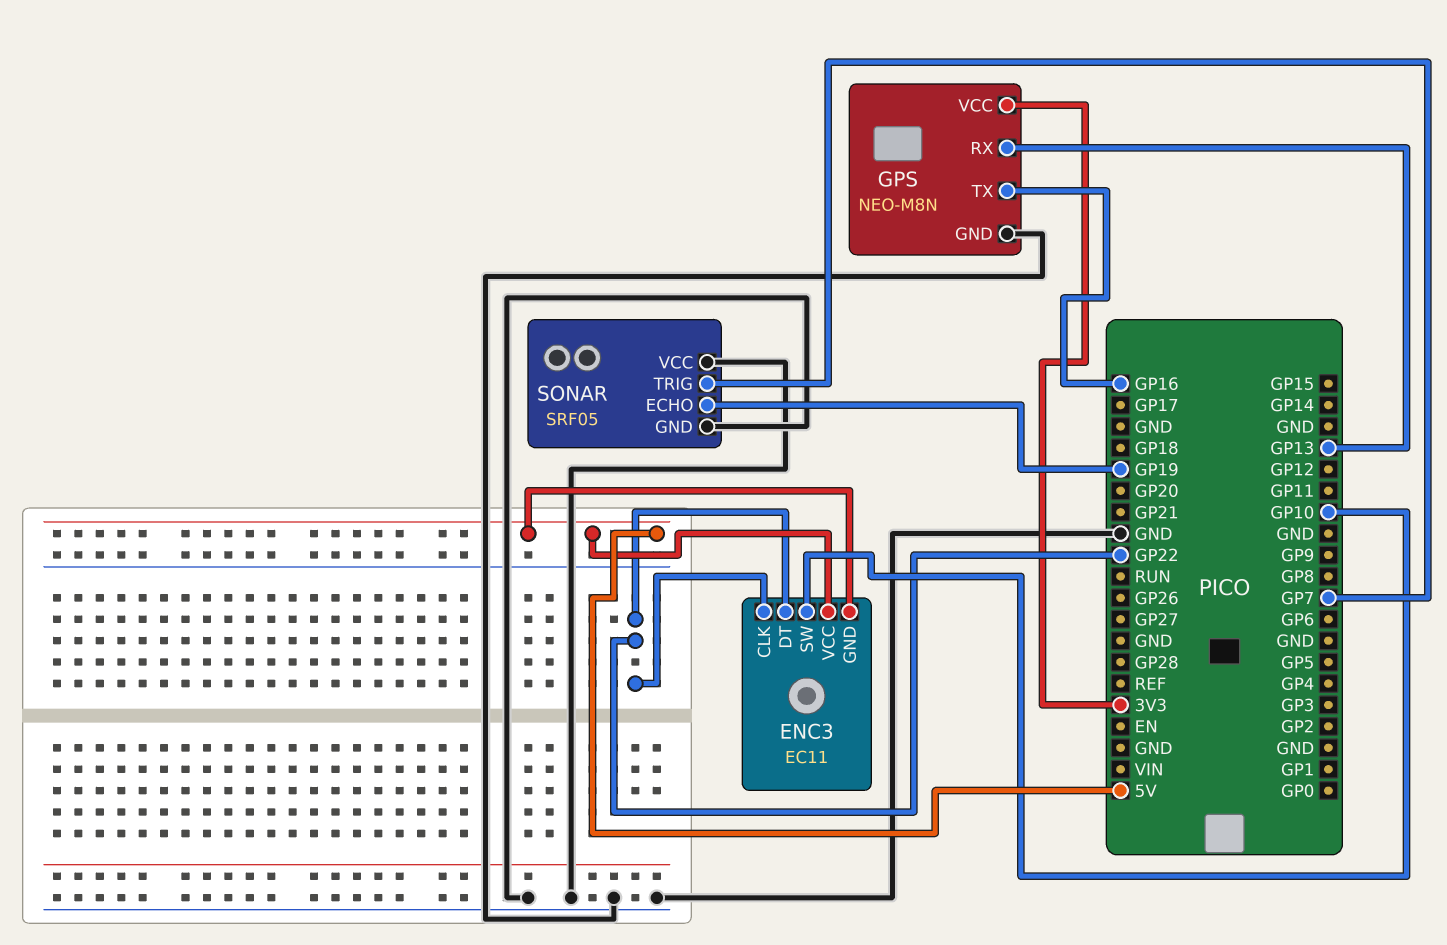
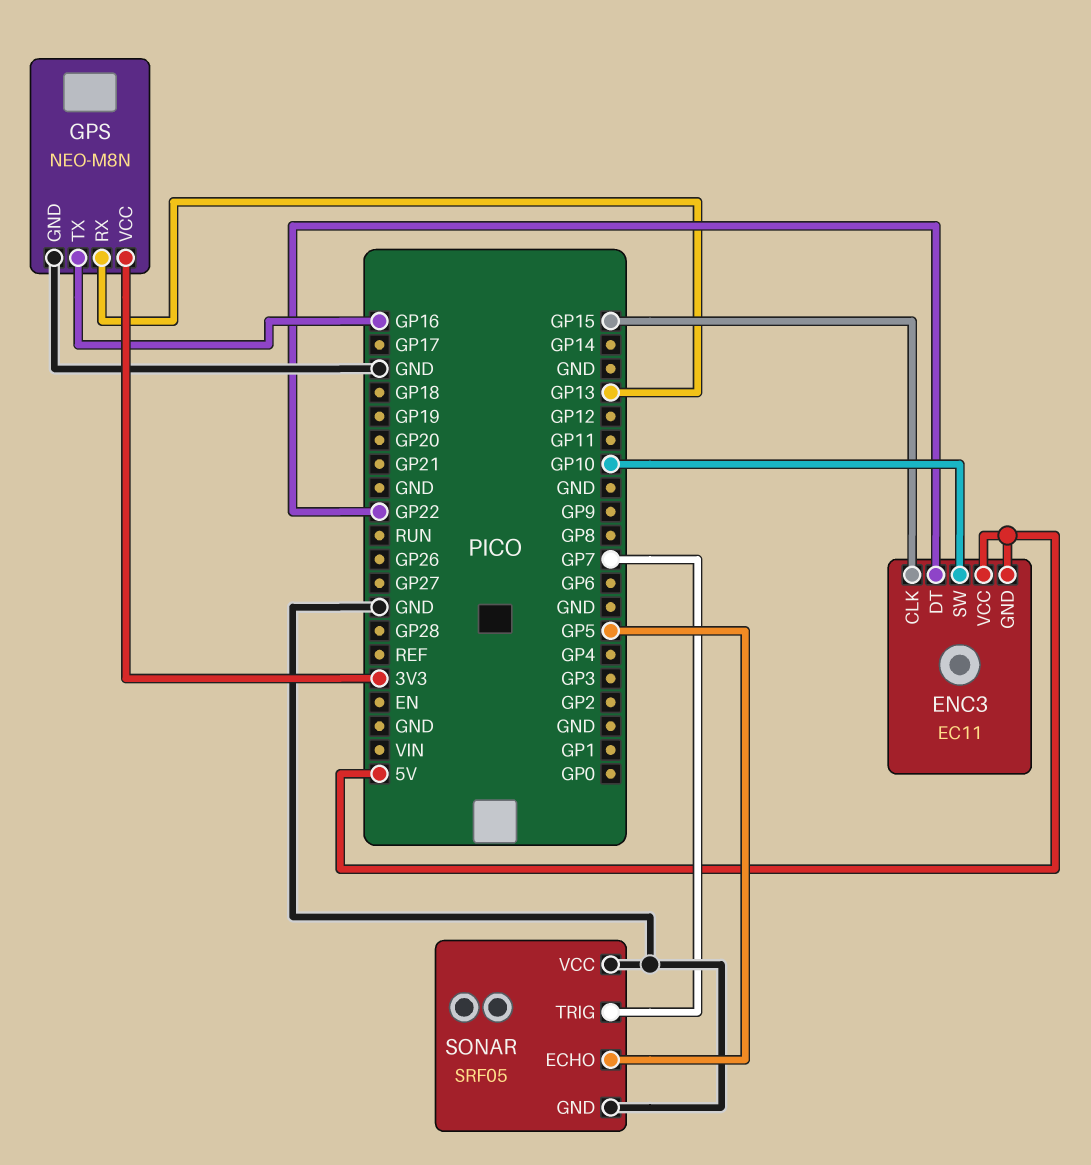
ENC3 pin CLK: GP22 -> GP15
SONAR pin ECHO: GP19 -> GP5

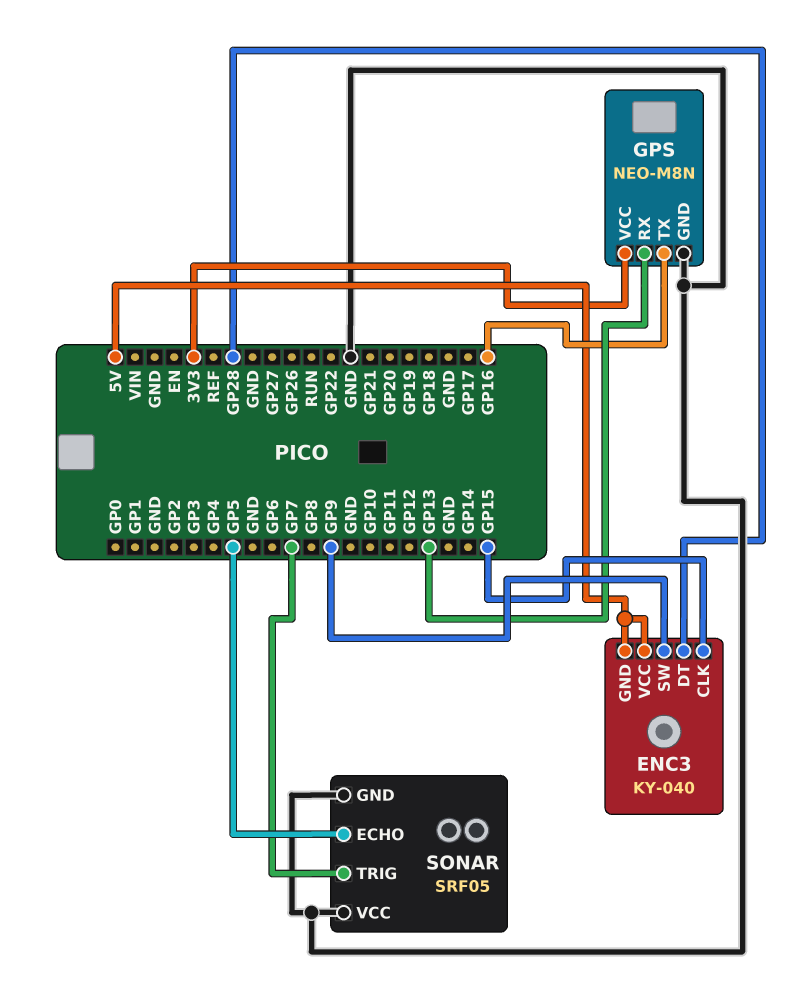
ENC3: EC11 -> KY-040
ENC3 pin DT: GP22 -> GP28
ENC3 pin SW: GP10 -> GP9

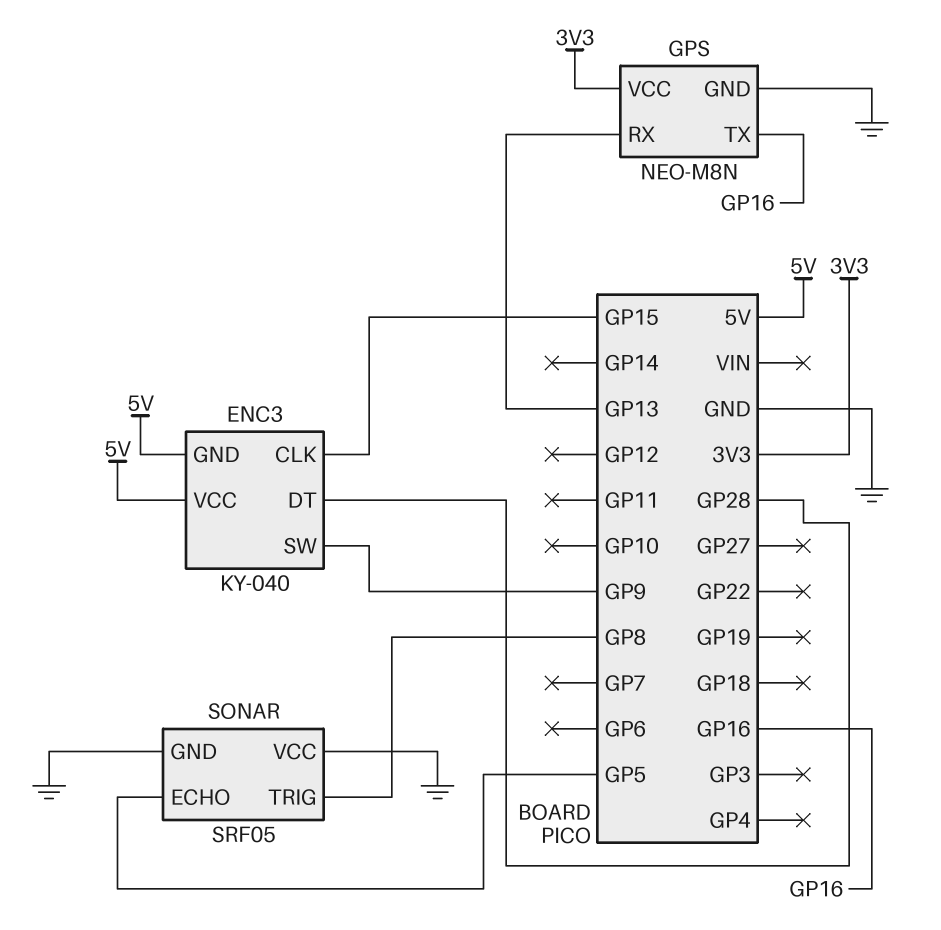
SONAR pin TRIG: GP7 -> GP8

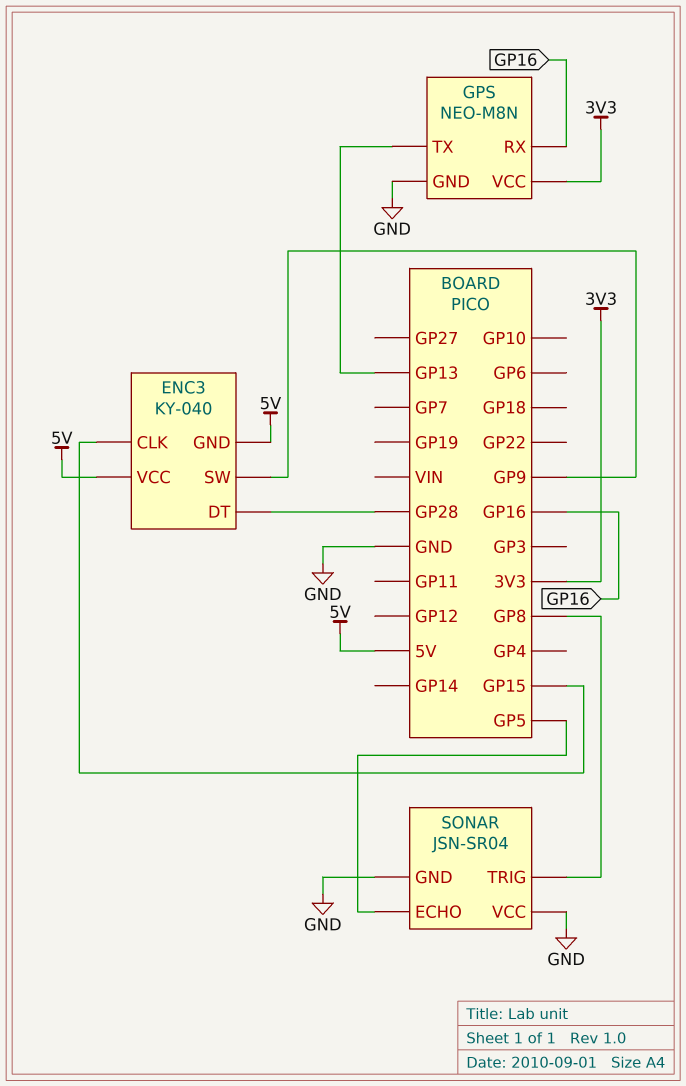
GPS pin RX: GP13 -> GP16
GPS pin TX: GP16 -> GP13
SONAR: SRF05 -> JSN-SR04

